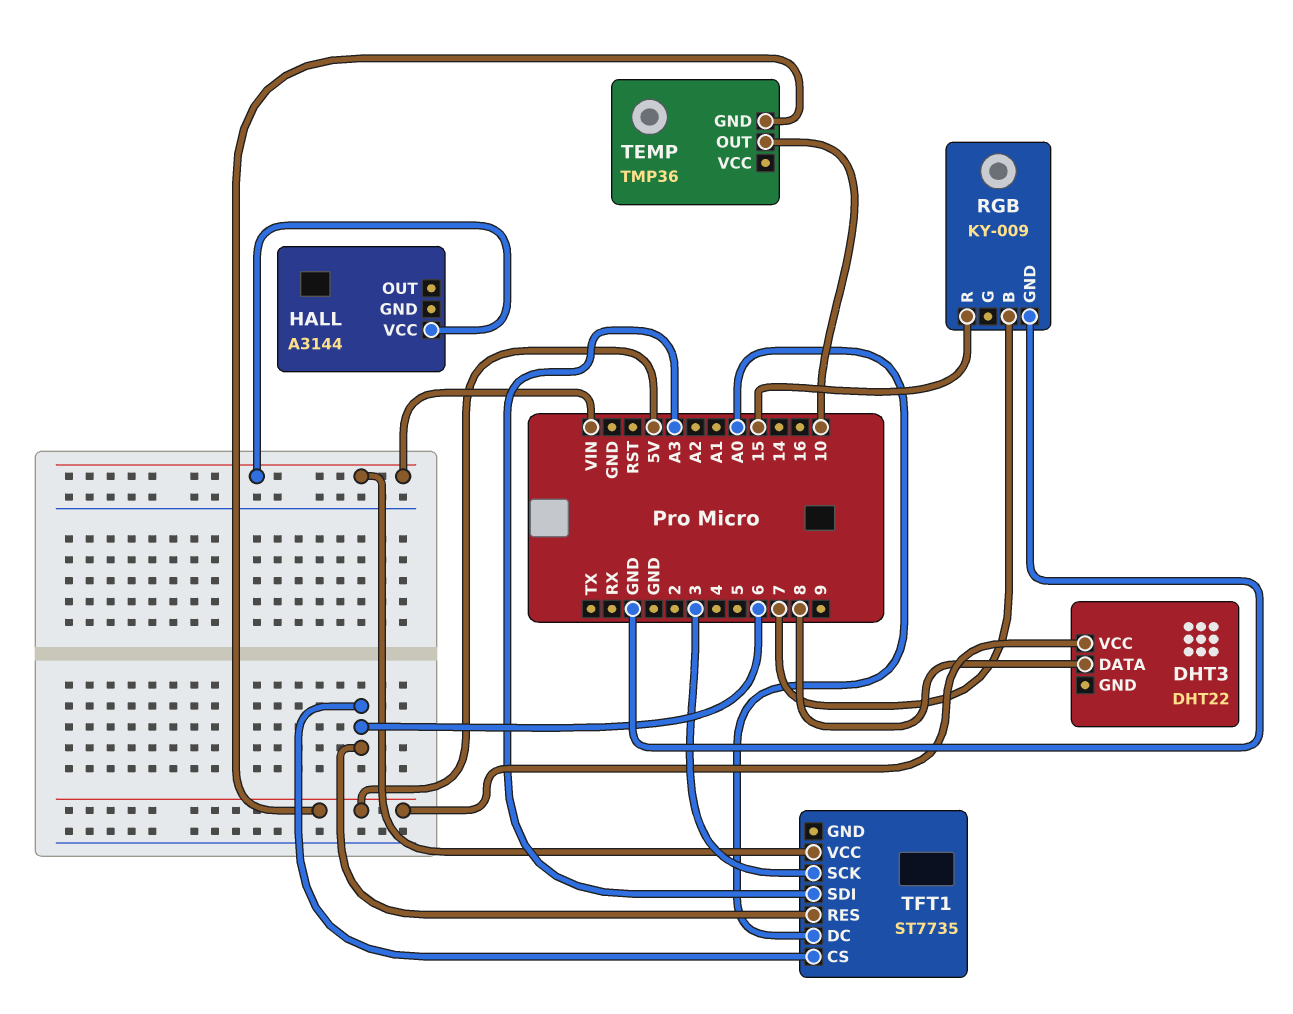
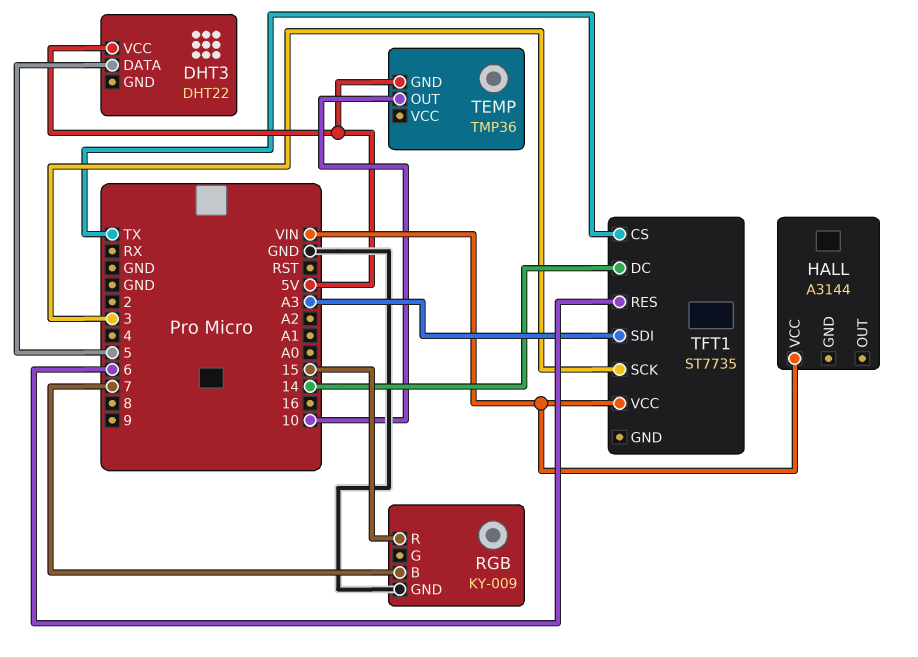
DHT3 pin DATA: 8 -> 5
TFT1 pin CS: 6 -> TX
TFT1 pin DC: A0 -> 14

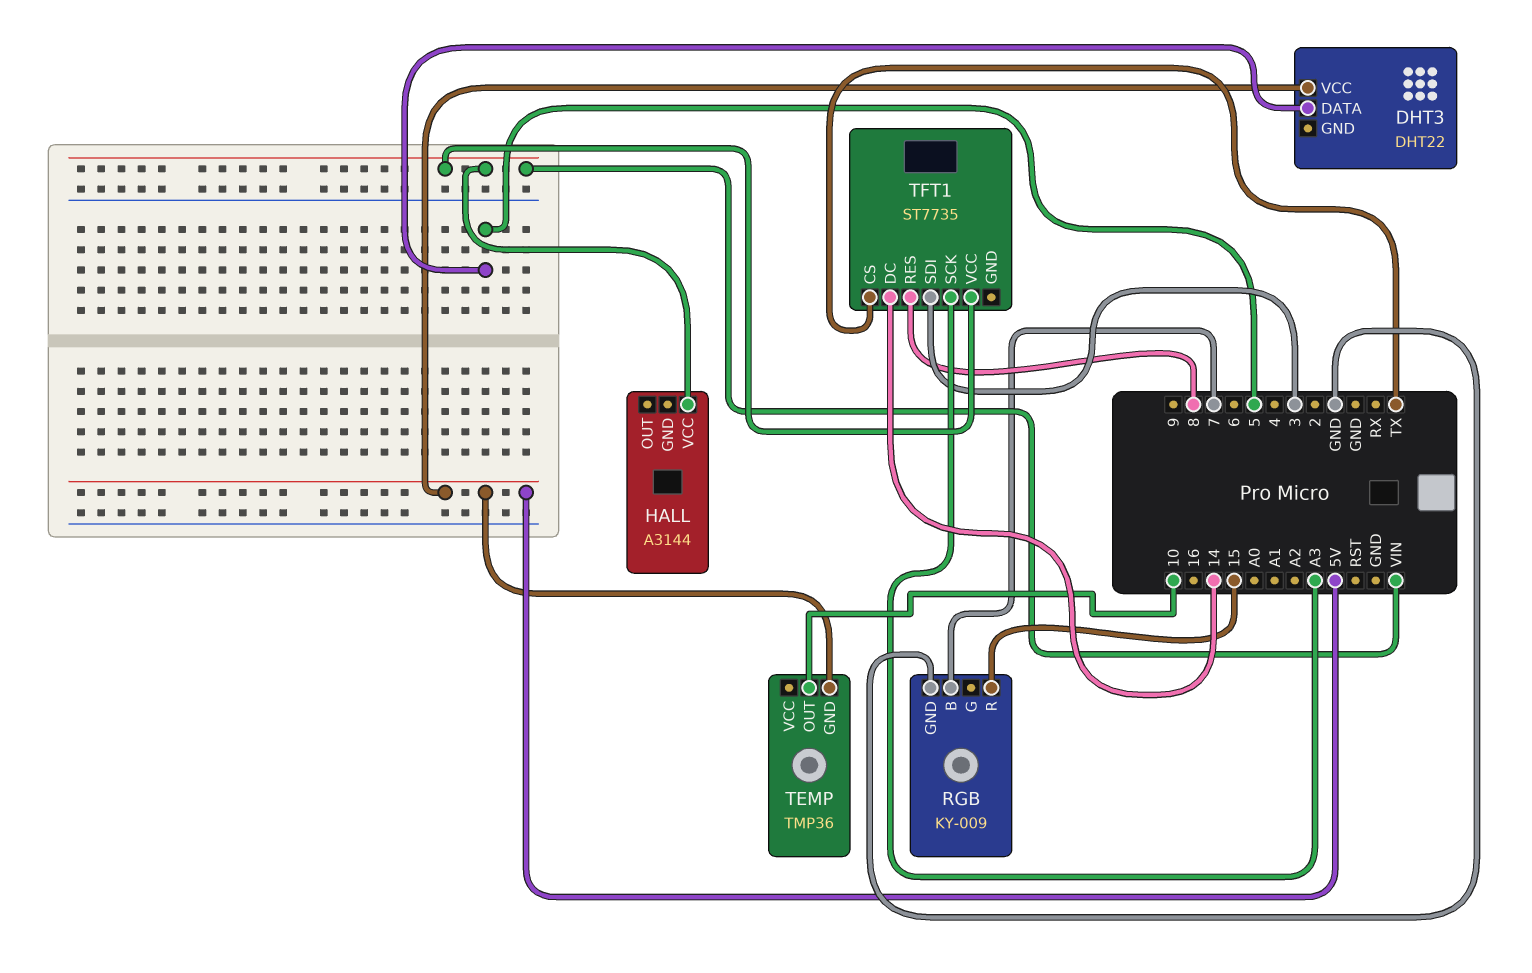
TFT1 pin RES: 6 -> 8
TFT1 pin SCK: 3 -> A3
TFT1 pin SDI: A3 -> 3

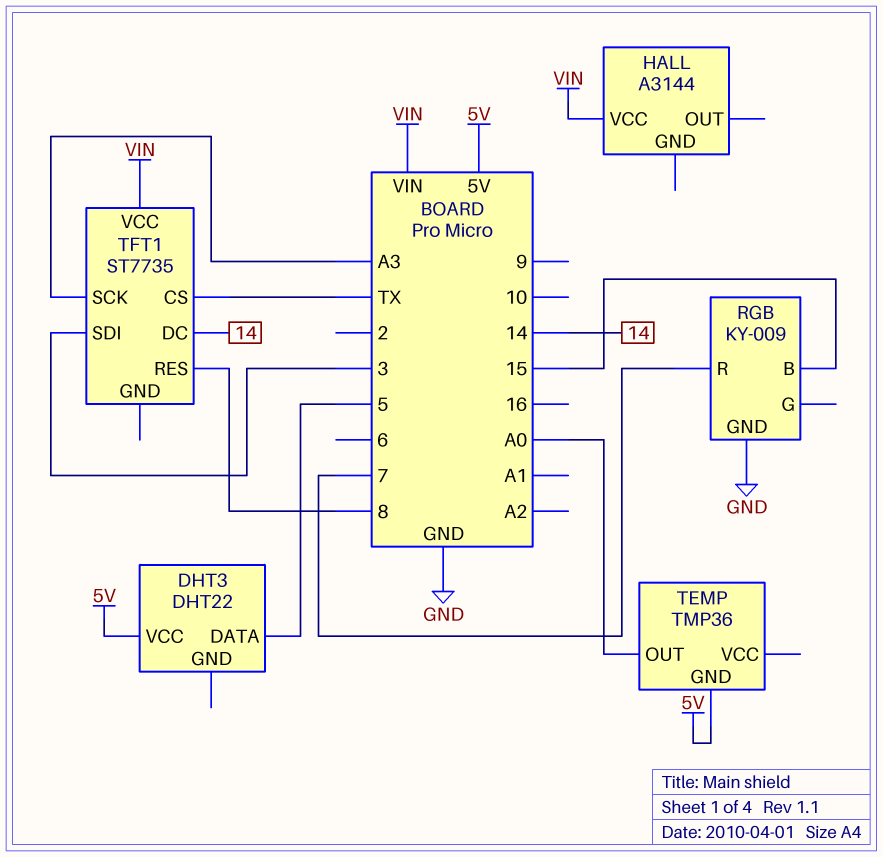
RGB pin B: 7 -> 15
RGB pin R: 15 -> 7
TEMP pin OUT: 10 -> A0

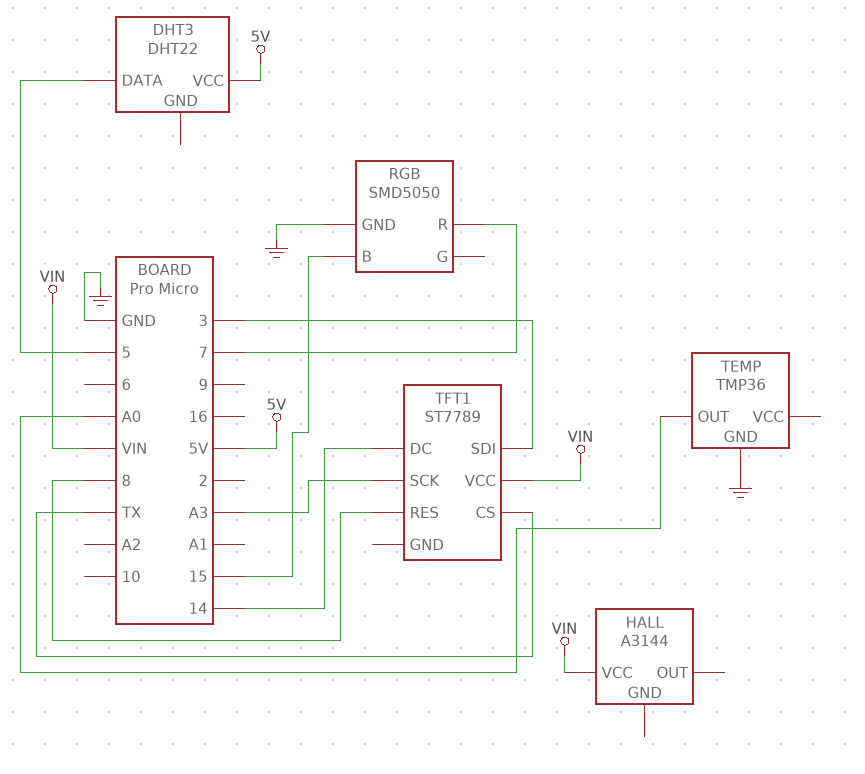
RGB: KY-009 -> SMD5050
TEMP pin GND: 5V -> GND
TFT1: ST7735 -> ST7789

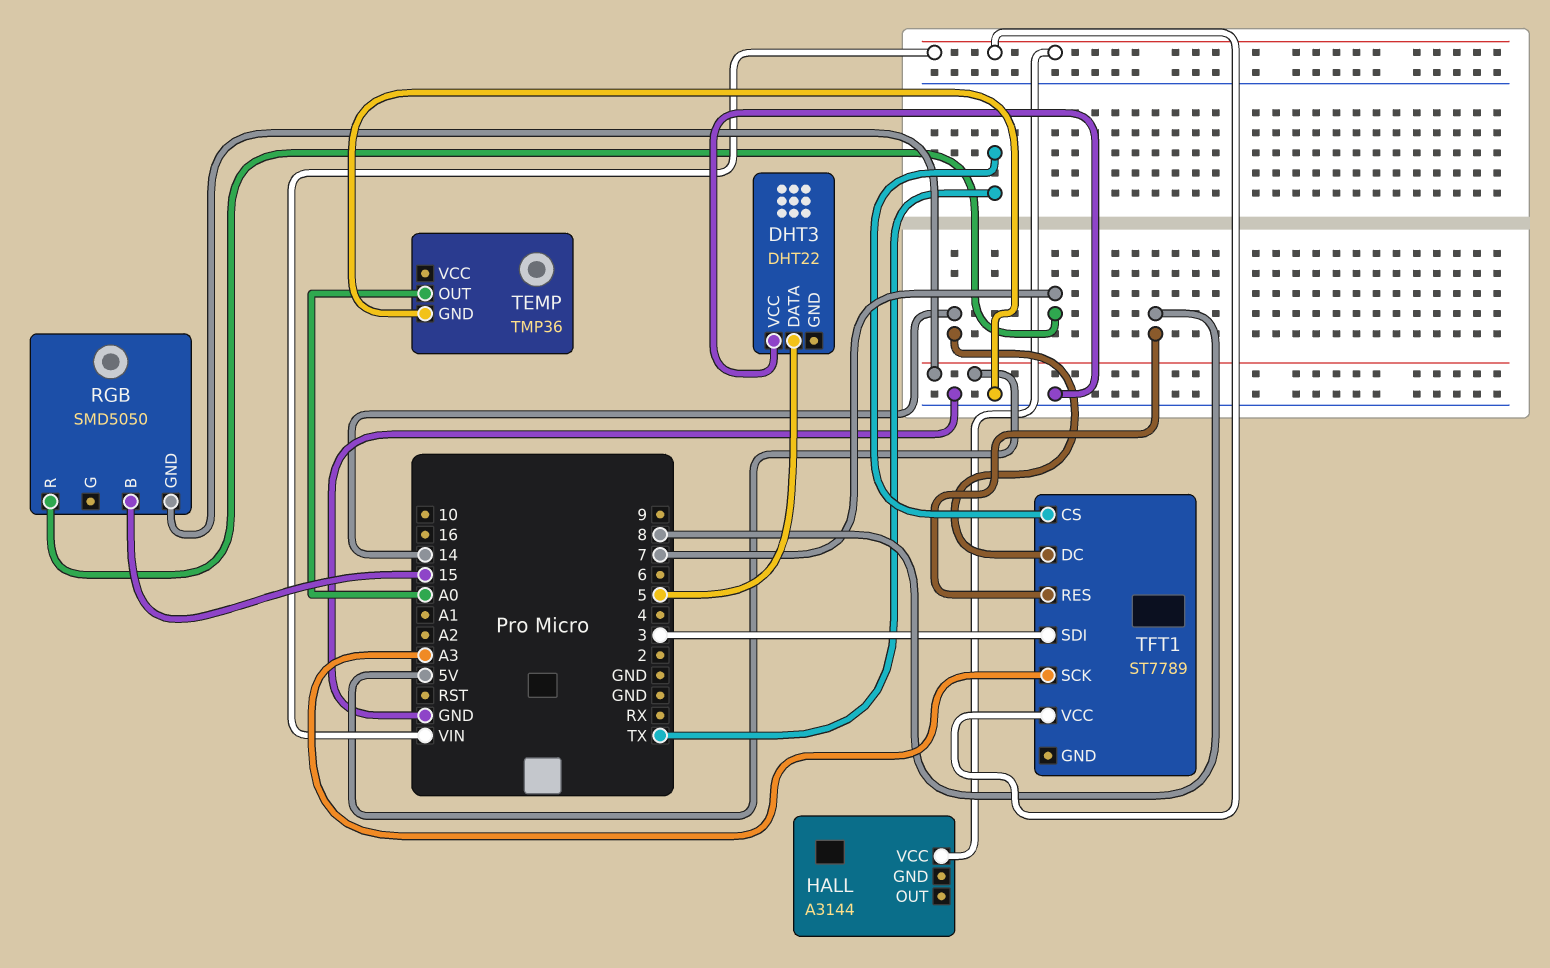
DHT3 pin VCC: 5V -> GND
RGB pin GND: GND -> 5V

